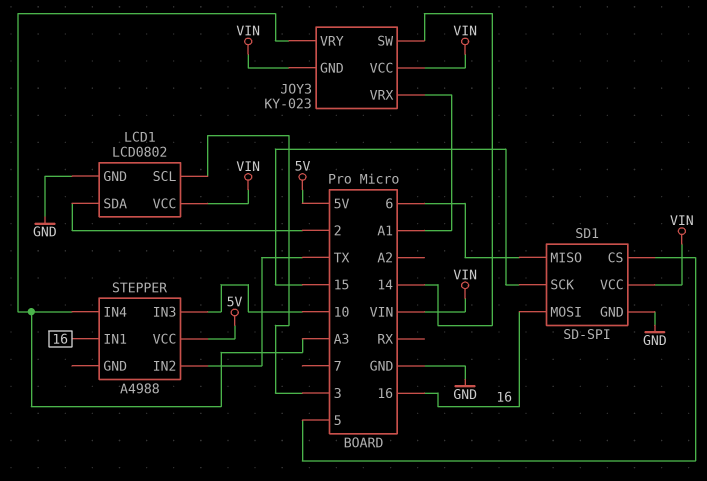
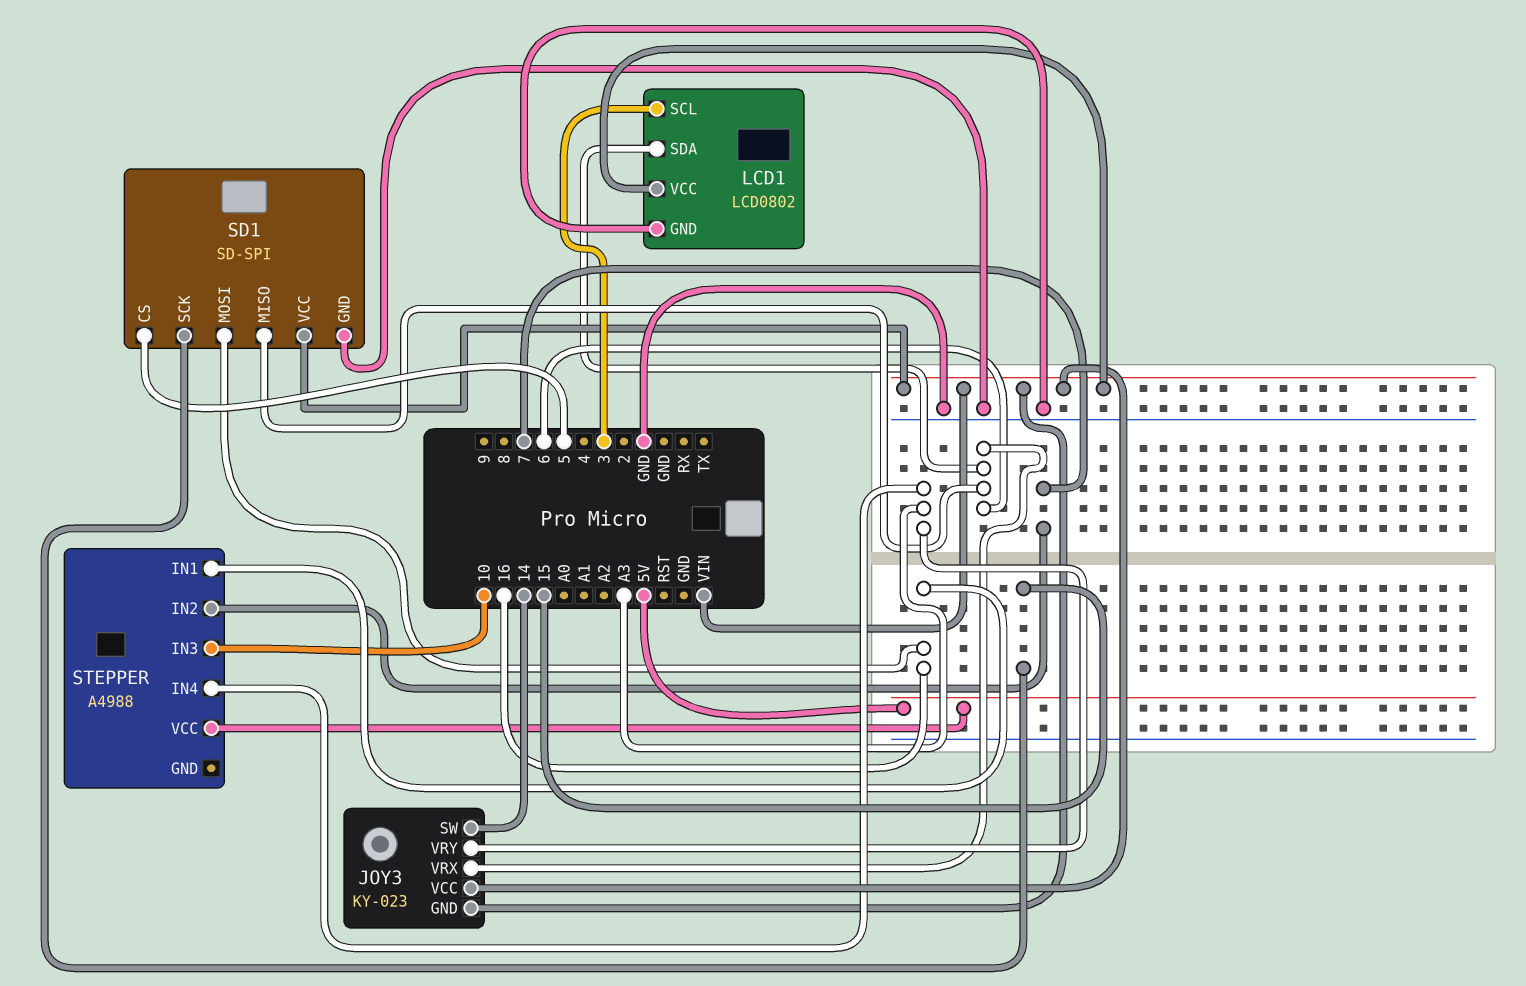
JOY3 pin VRX: A1 -> 6
LCD1 pin SDA: 2 -> 6
STEPPER pin IN2: TX -> 7

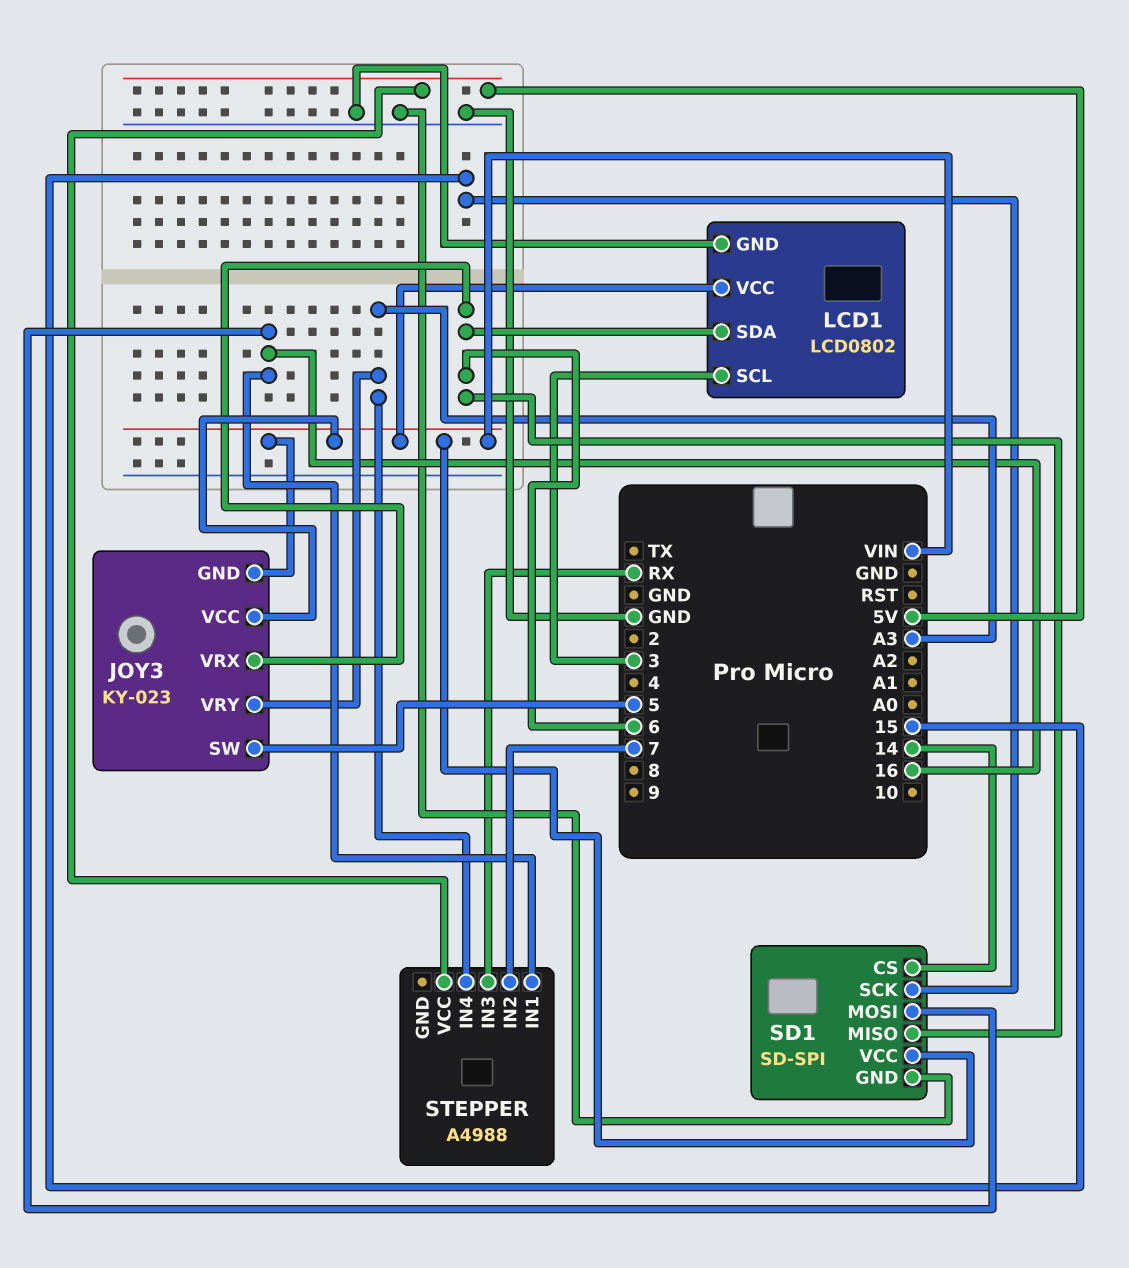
JOY3 pin SW: 14 -> 5
SD1 pin CS: 5 -> 14
STEPPER pin IN3: 10 -> RX

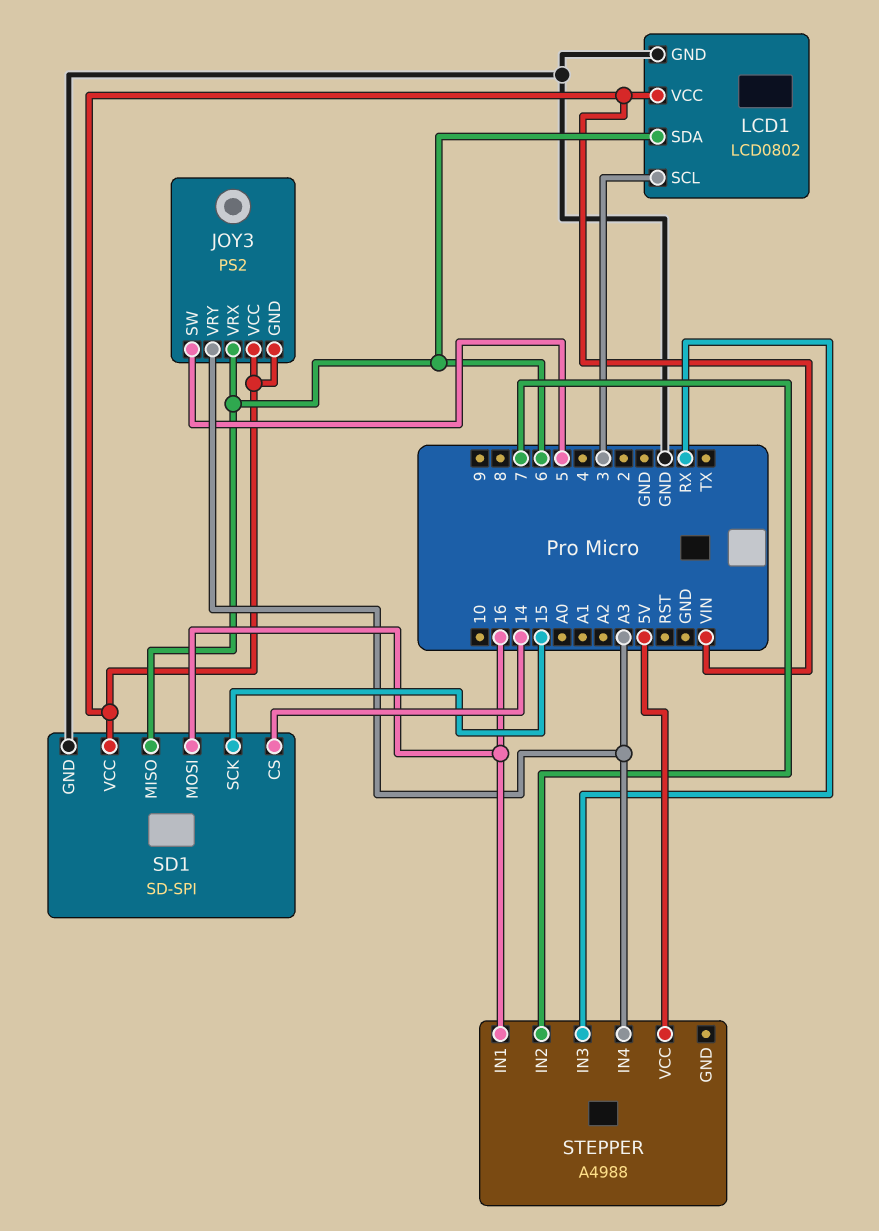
JOY3: KY-023 -> PS2

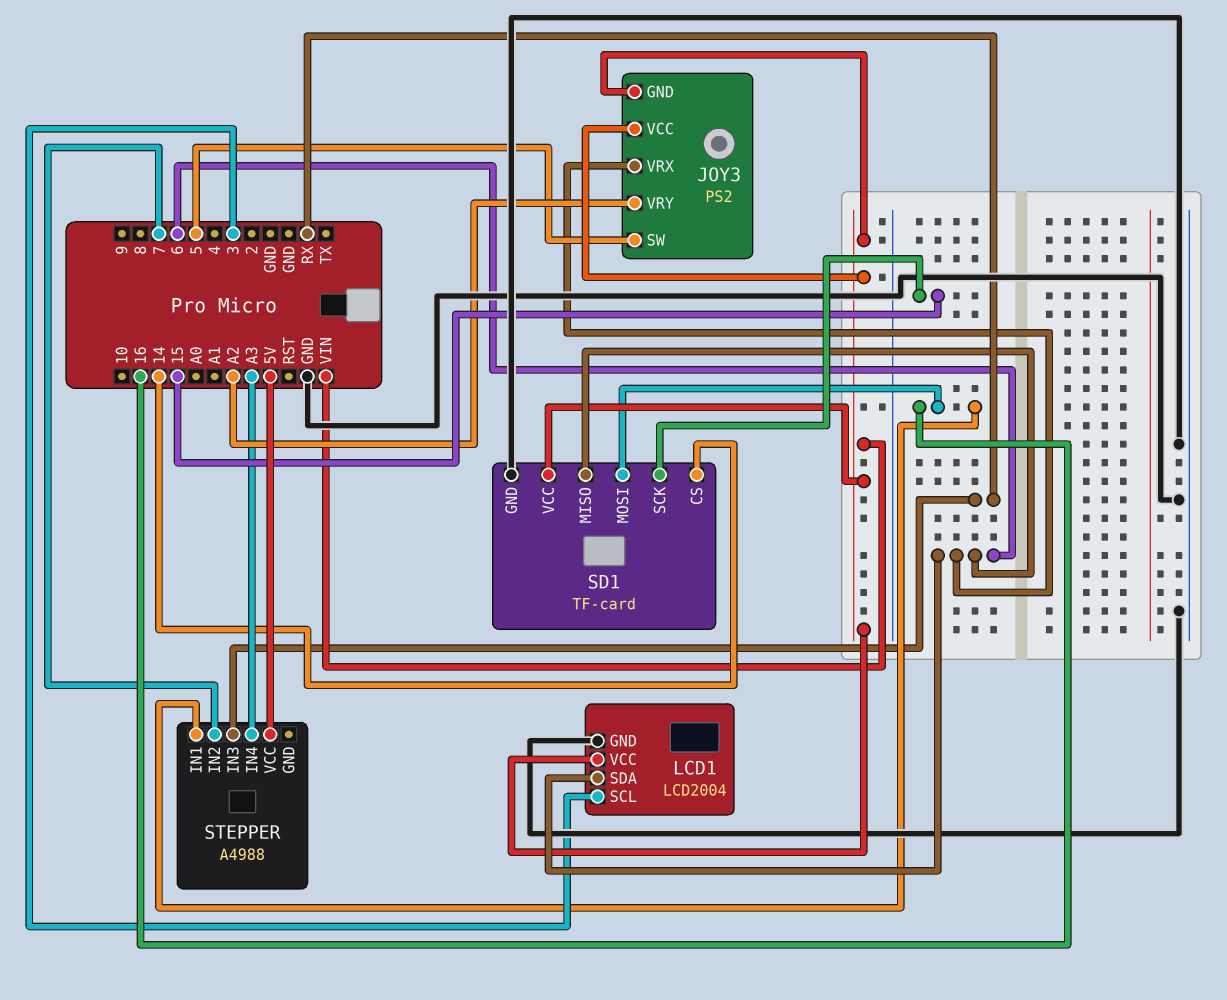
JOY3 pin VRY: A3 -> A2
LCD1: LCD0802 -> LCD2004
SD1: SD-SPI -> TF-card

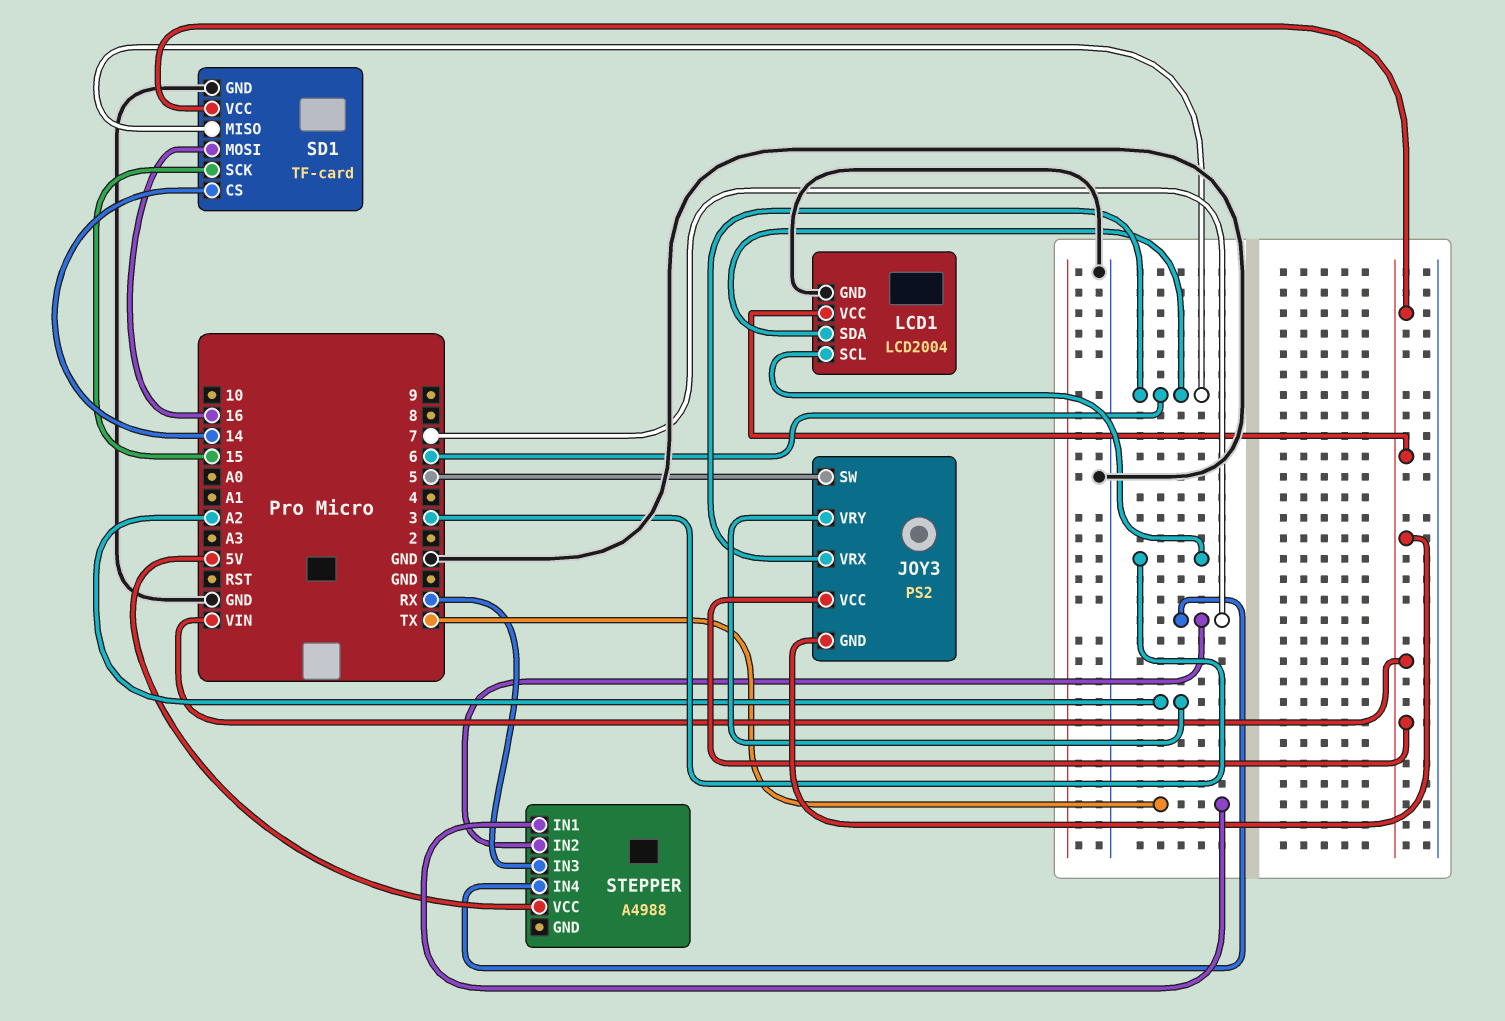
STEPPER pin IN1: 16 -> TX
STEPPER pin IN4: A3 -> 7

